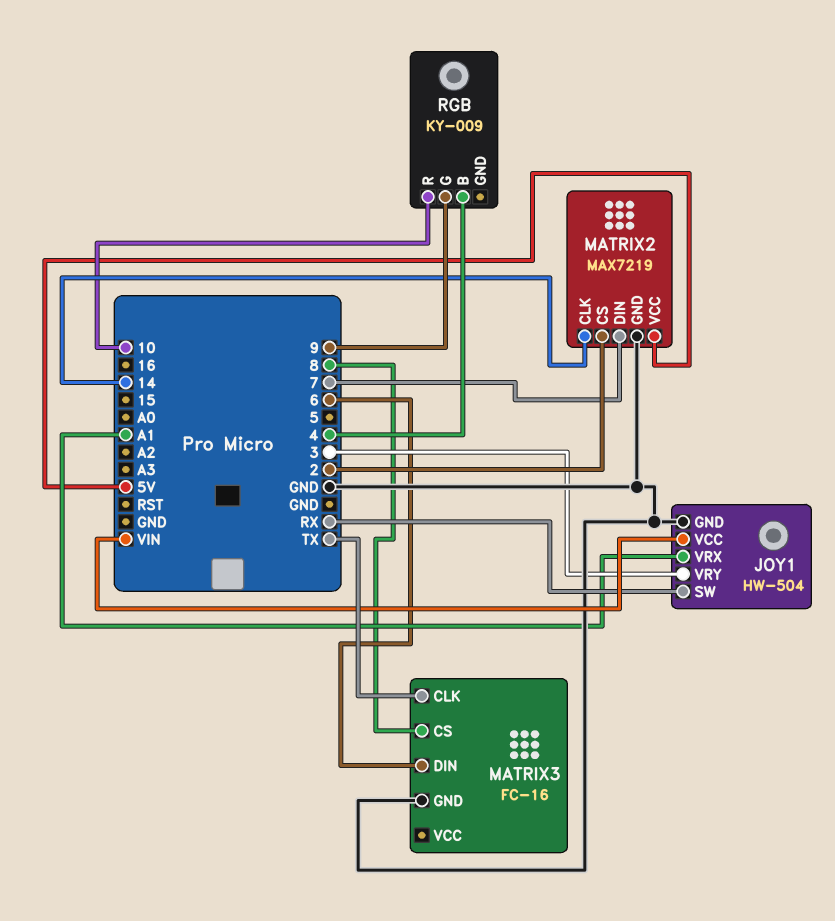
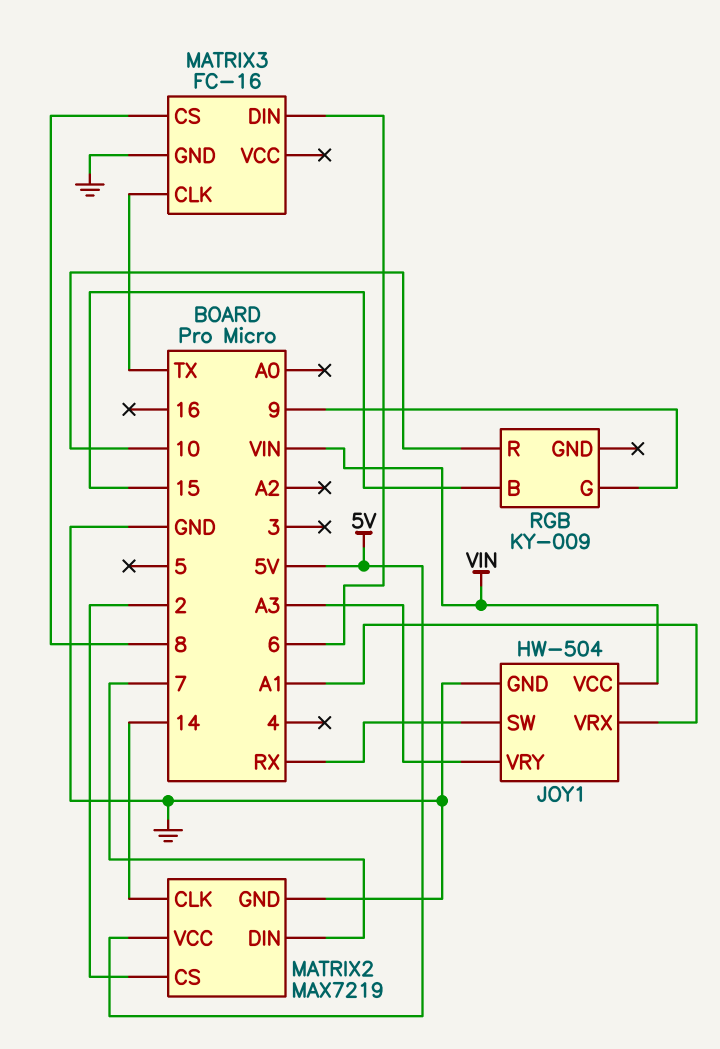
JOY1 pin VRY: 3 -> A3
RGB pin B: 4 -> 15

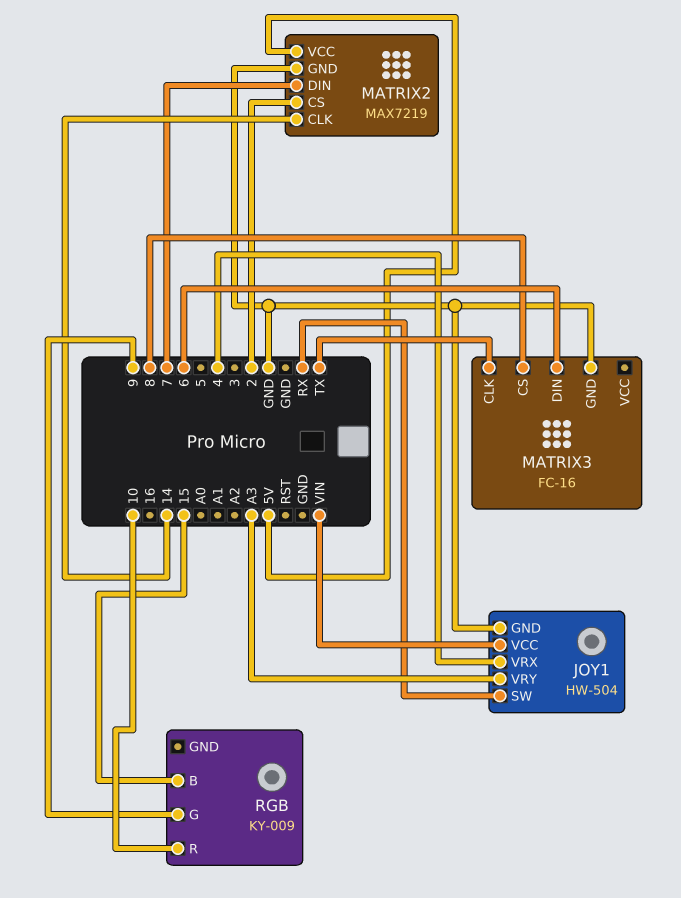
JOY1 pin VRX: A1 -> 4

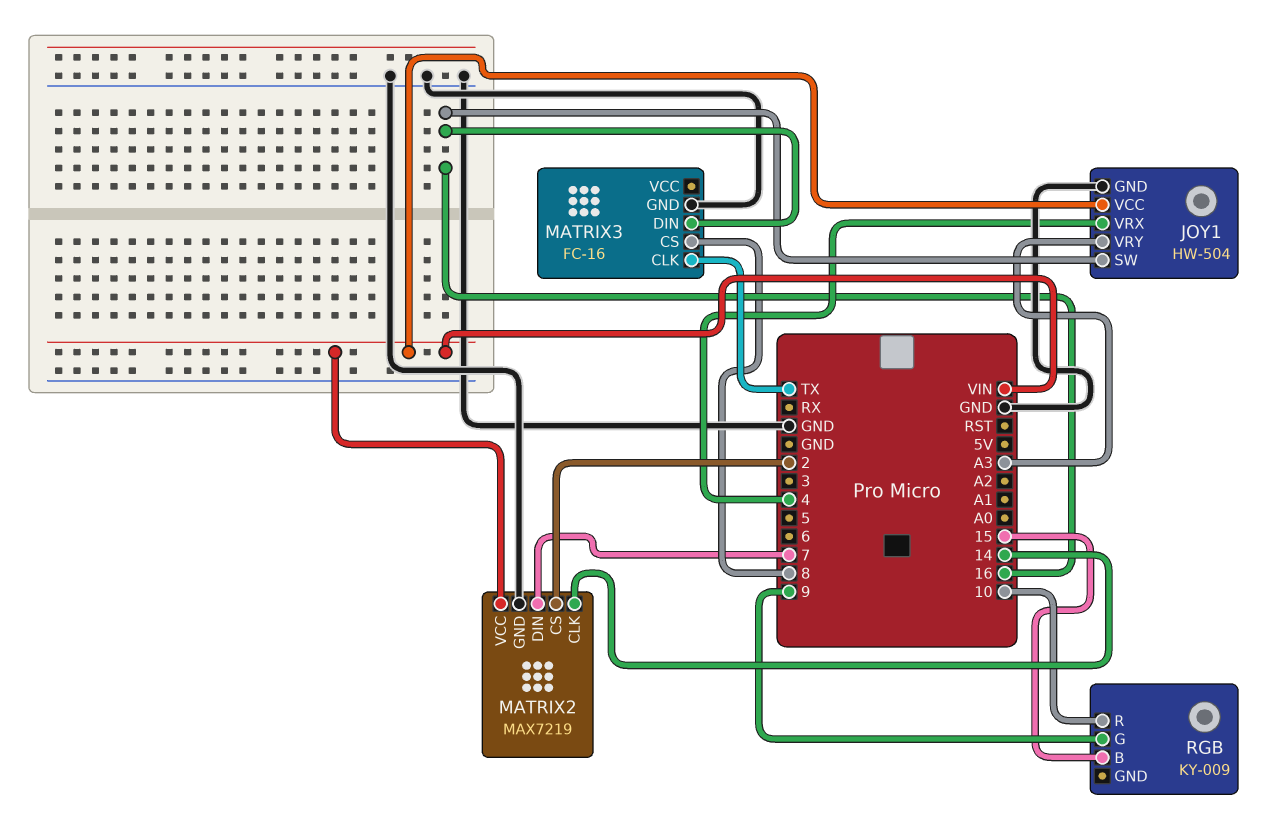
JOY1 pin SW: RX -> 16
MATRIX2 pin VCC: 5V -> VIN
MATRIX3 pin DIN: 6 -> 16

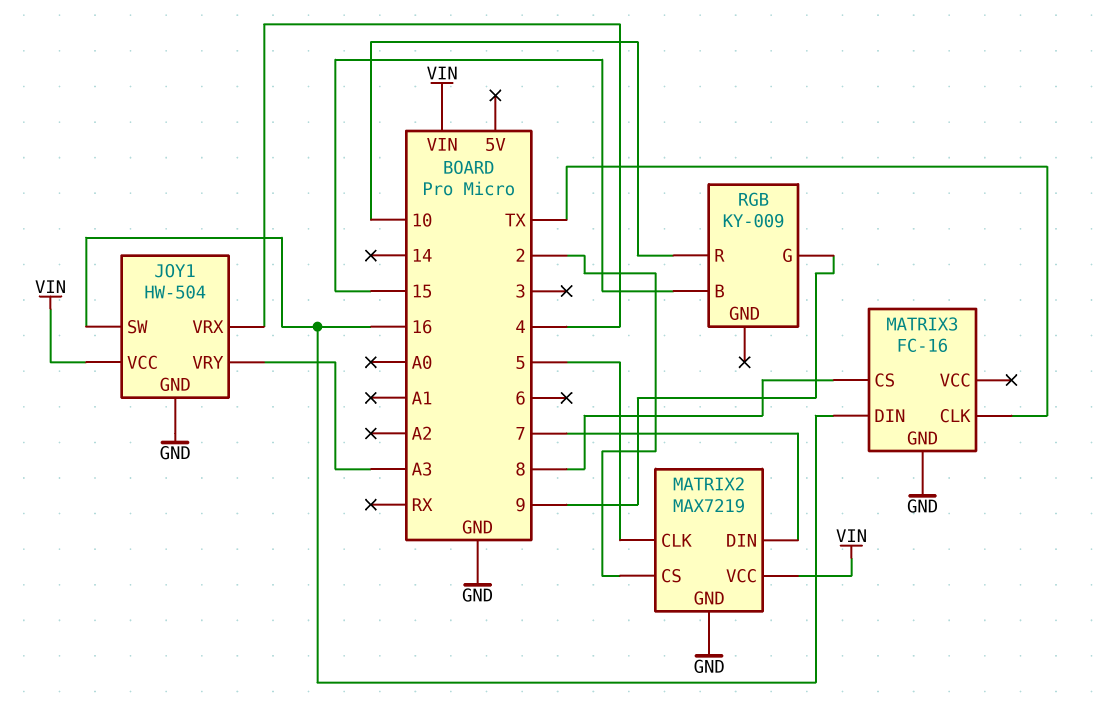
MATRIX2 pin CLK: 14 -> 5

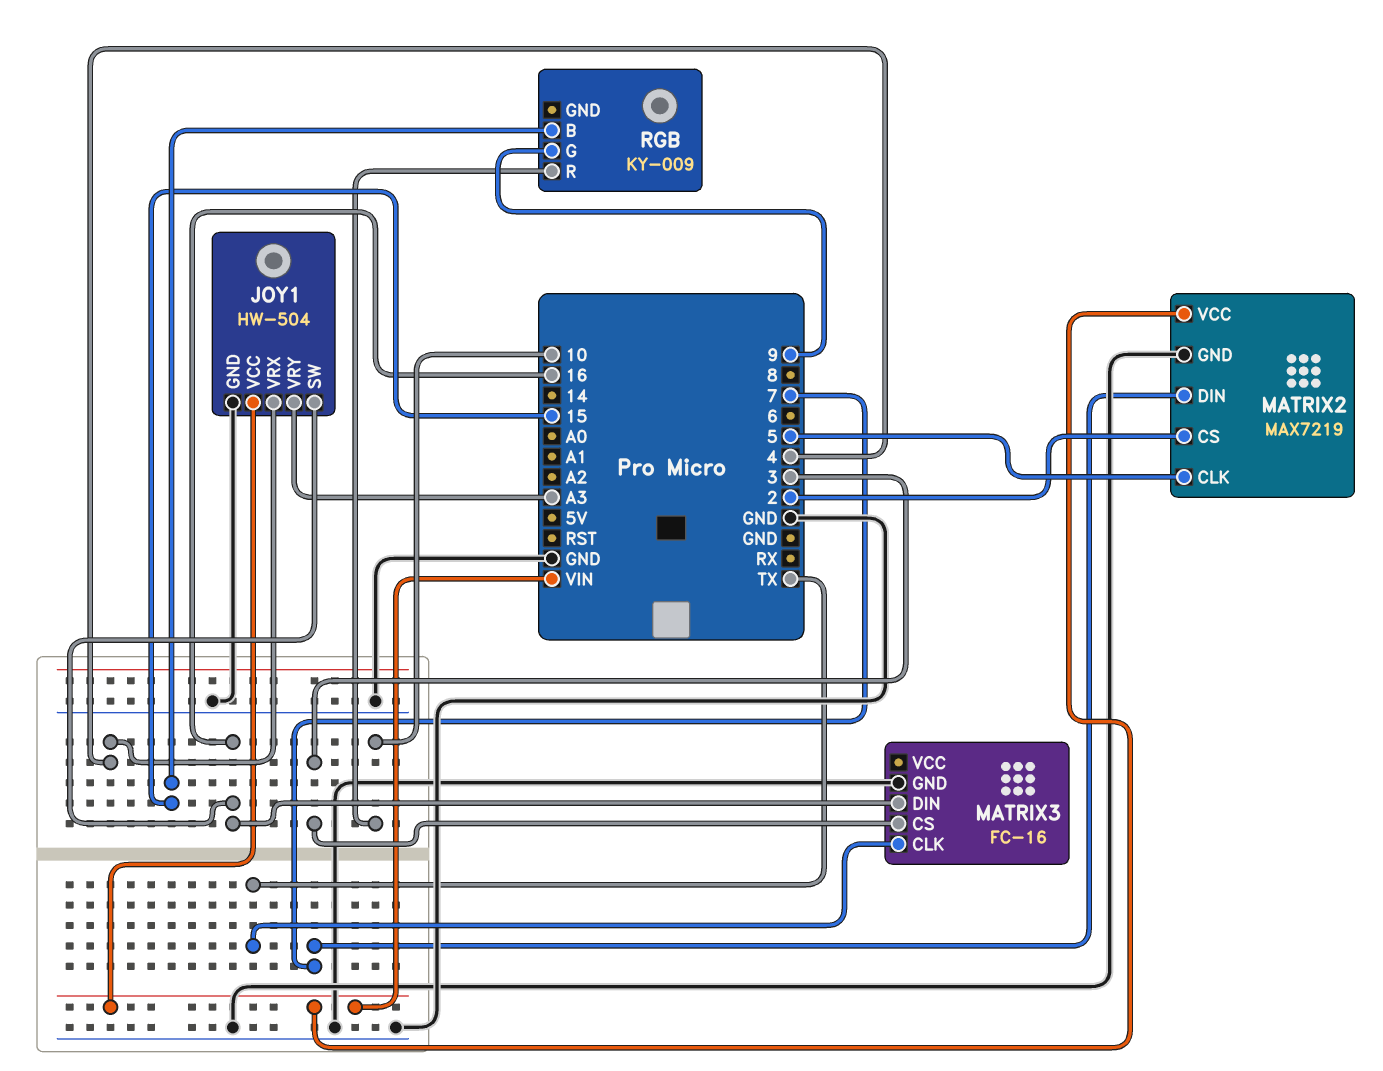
MATRIX3 pin CS: 8 -> 3

